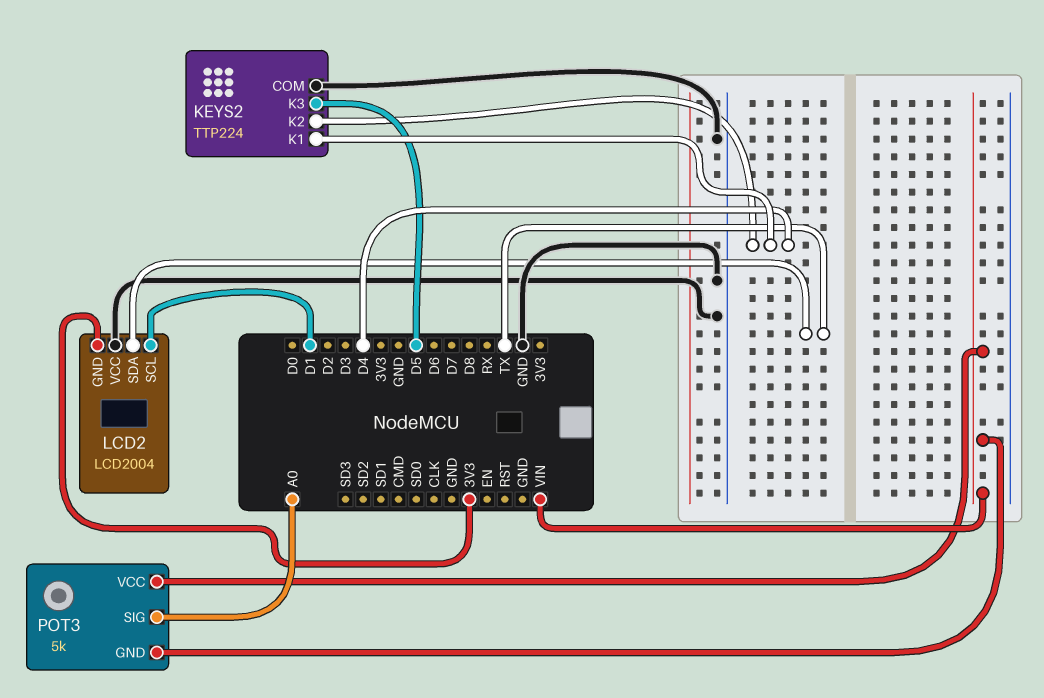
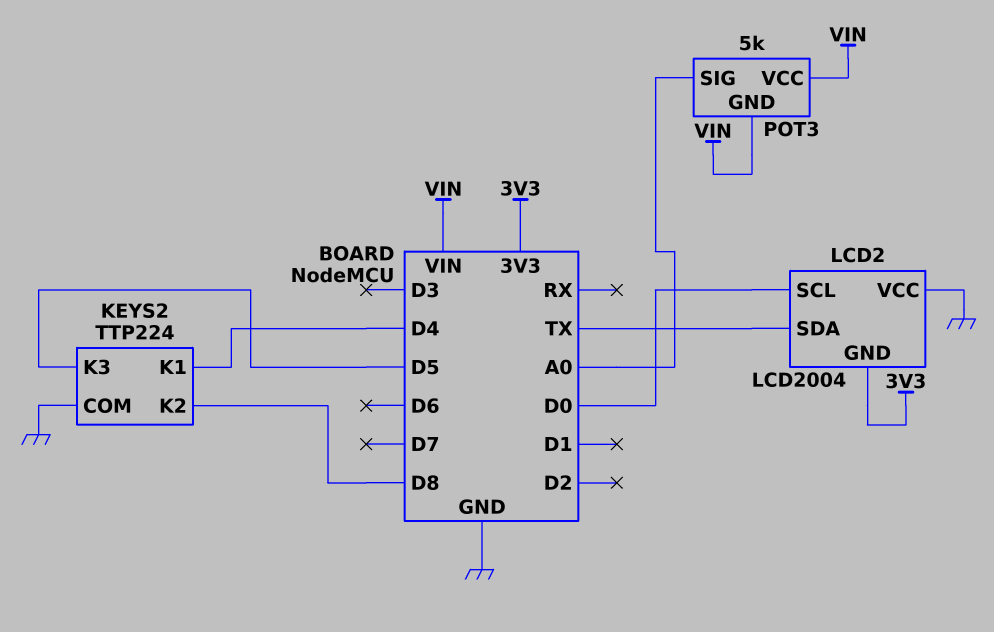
KEYS2 pin K2: D4 -> D8
LCD2 pin SCL: D1 -> D0

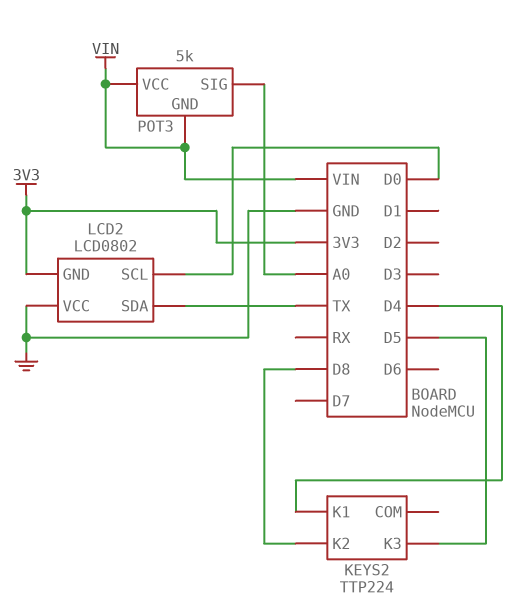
KEYS2 pin COM: GND -> none
LCD2: LCD2004 -> LCD0802

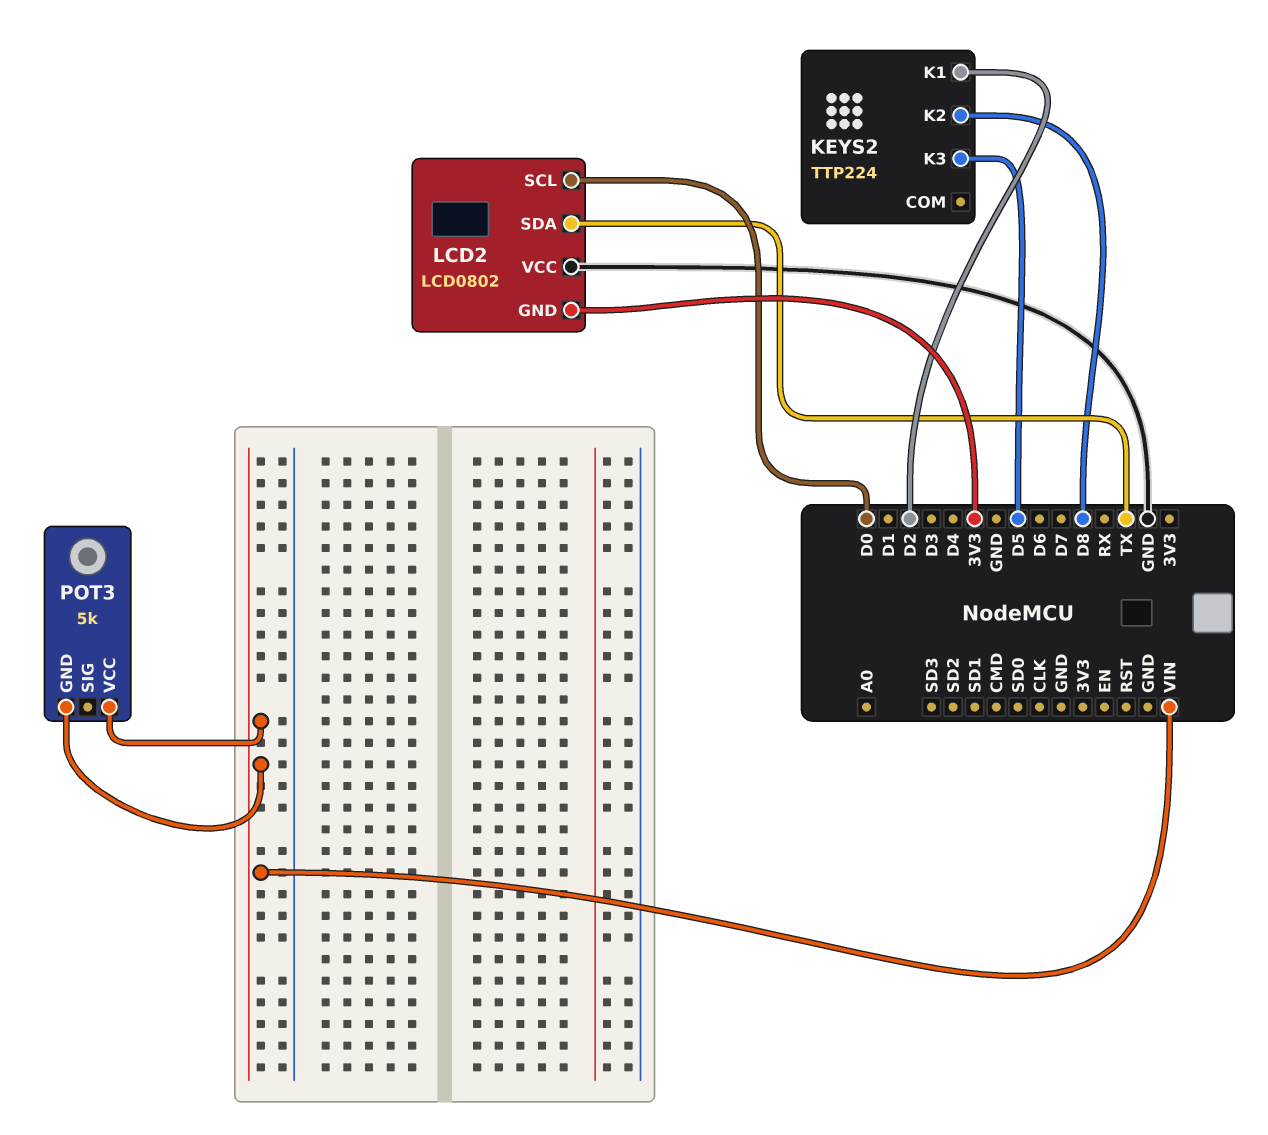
KEYS2 pin K1: D4 -> D2
POT3 pin SIG: A0 -> none

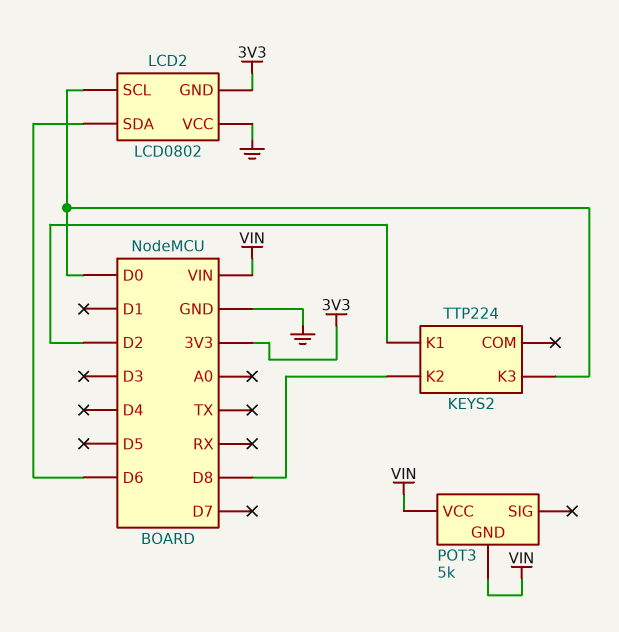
KEYS2 pin K3: D5 -> D0
LCD2 pin SDA: TX -> D6

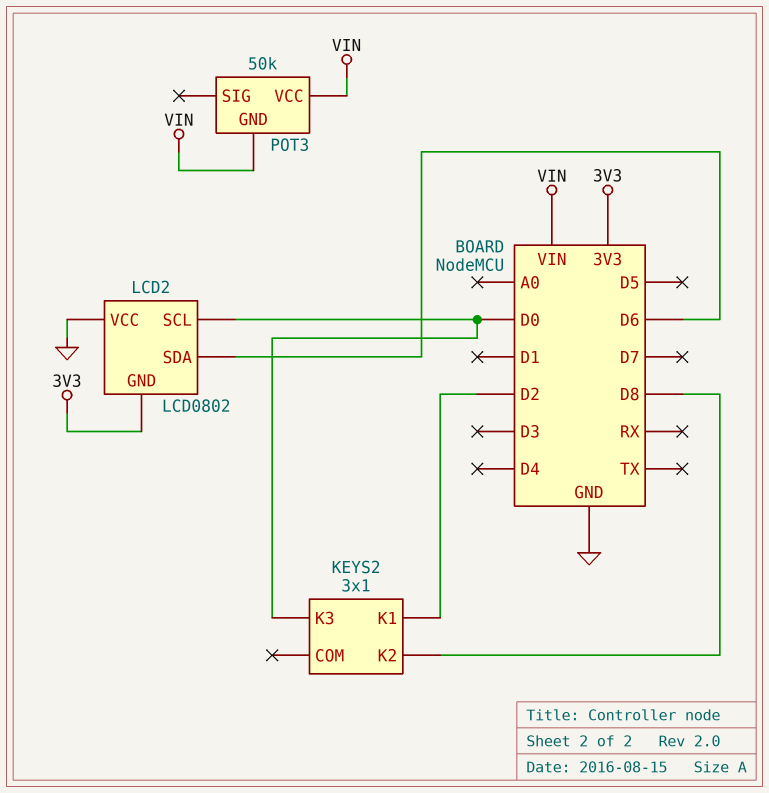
KEYS2: TTP224 -> 3x1
POT3: 5k -> 50k

